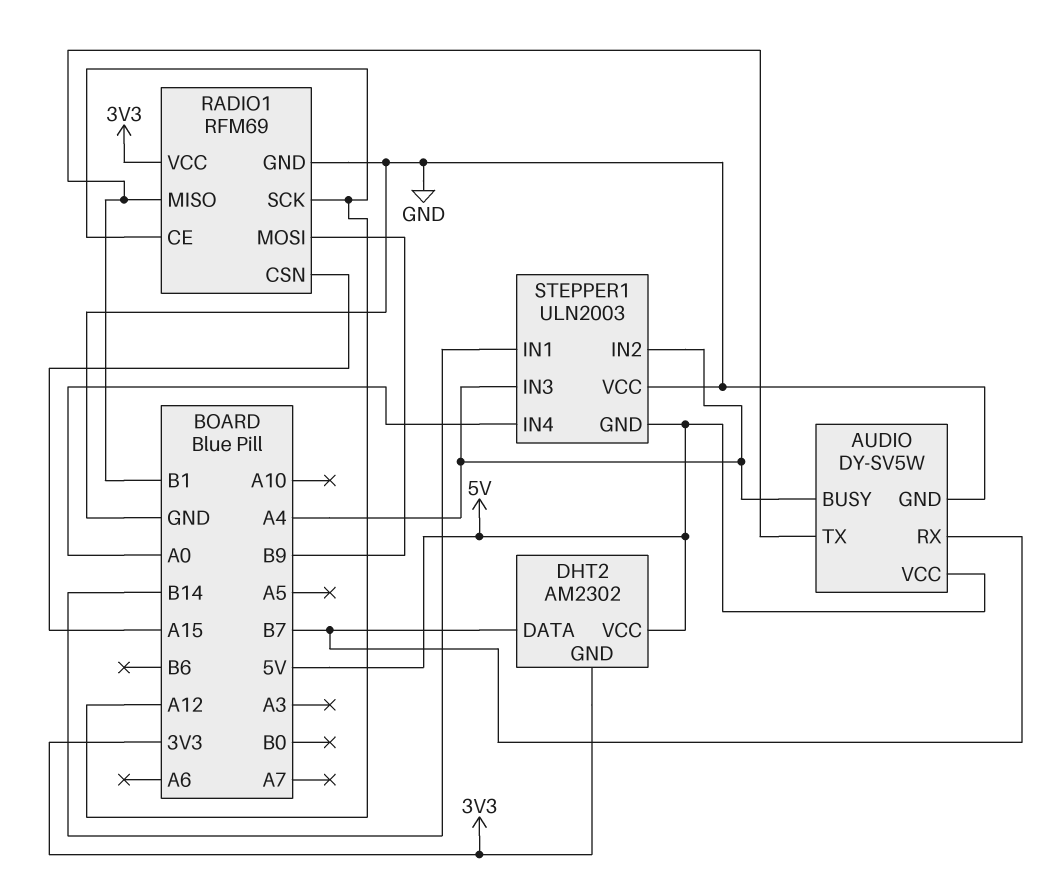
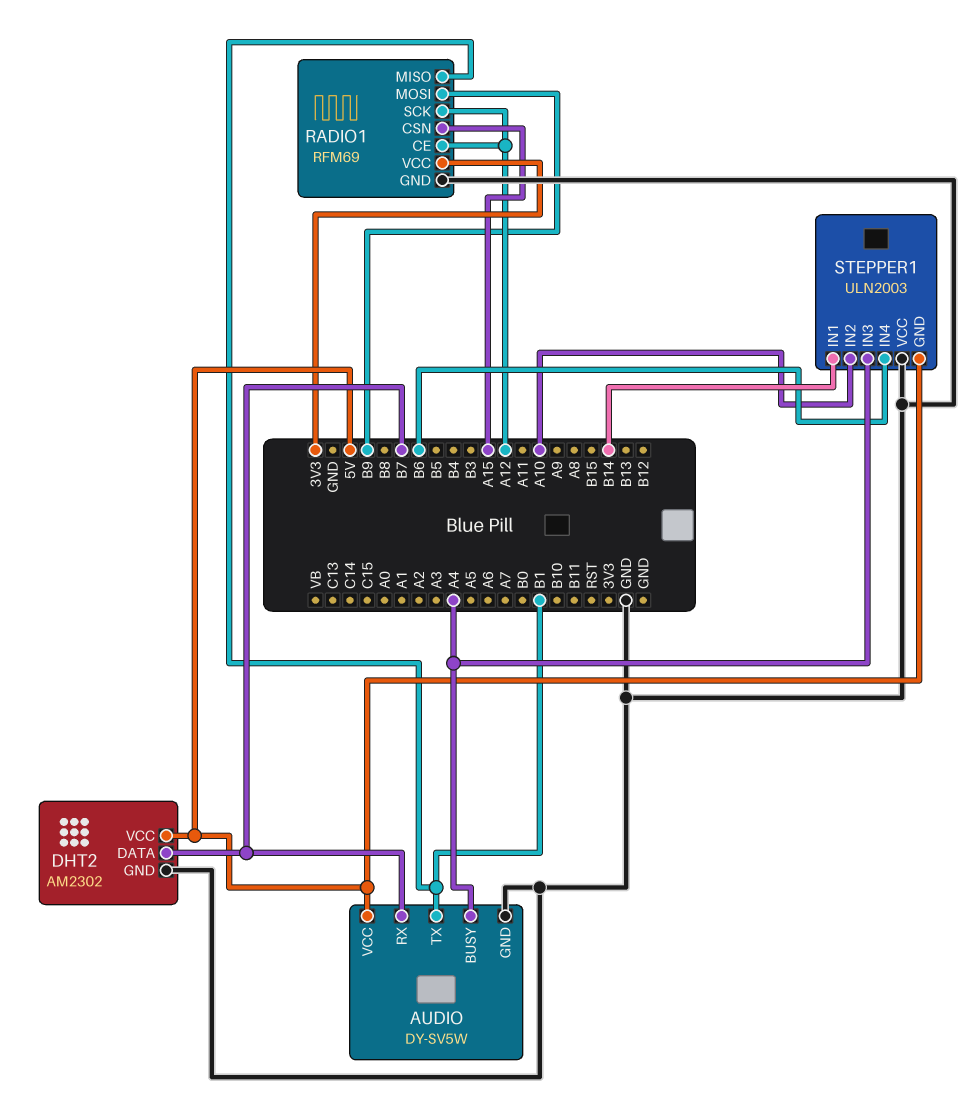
DHT2 pin GND: 3V3 -> GND
STEPPER1 pin IN2: A4 -> A10
STEPPER1 pin IN4: A0 -> B6

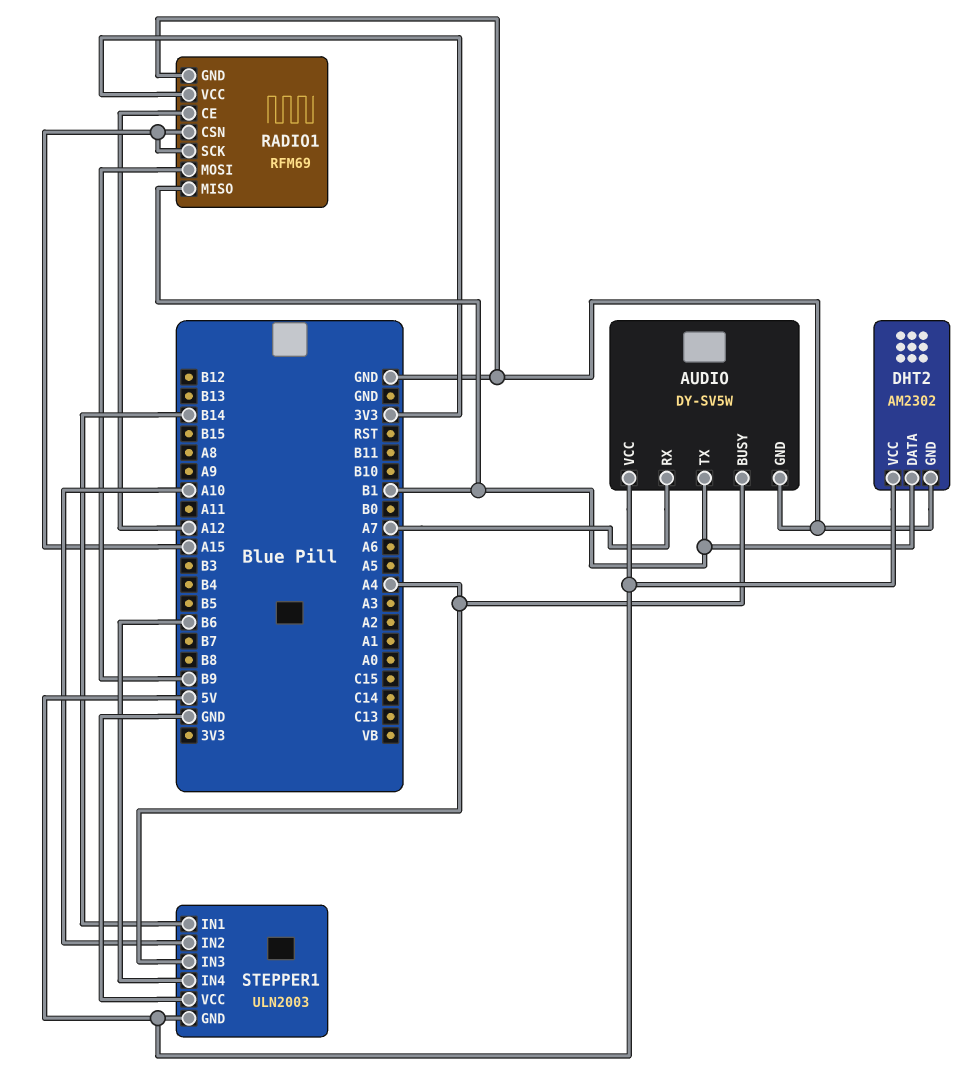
AUDIO pin RX: B7 -> A7
DHT2 pin DATA: B7 -> B1
RADIO1 pin SCK: A12 -> A15

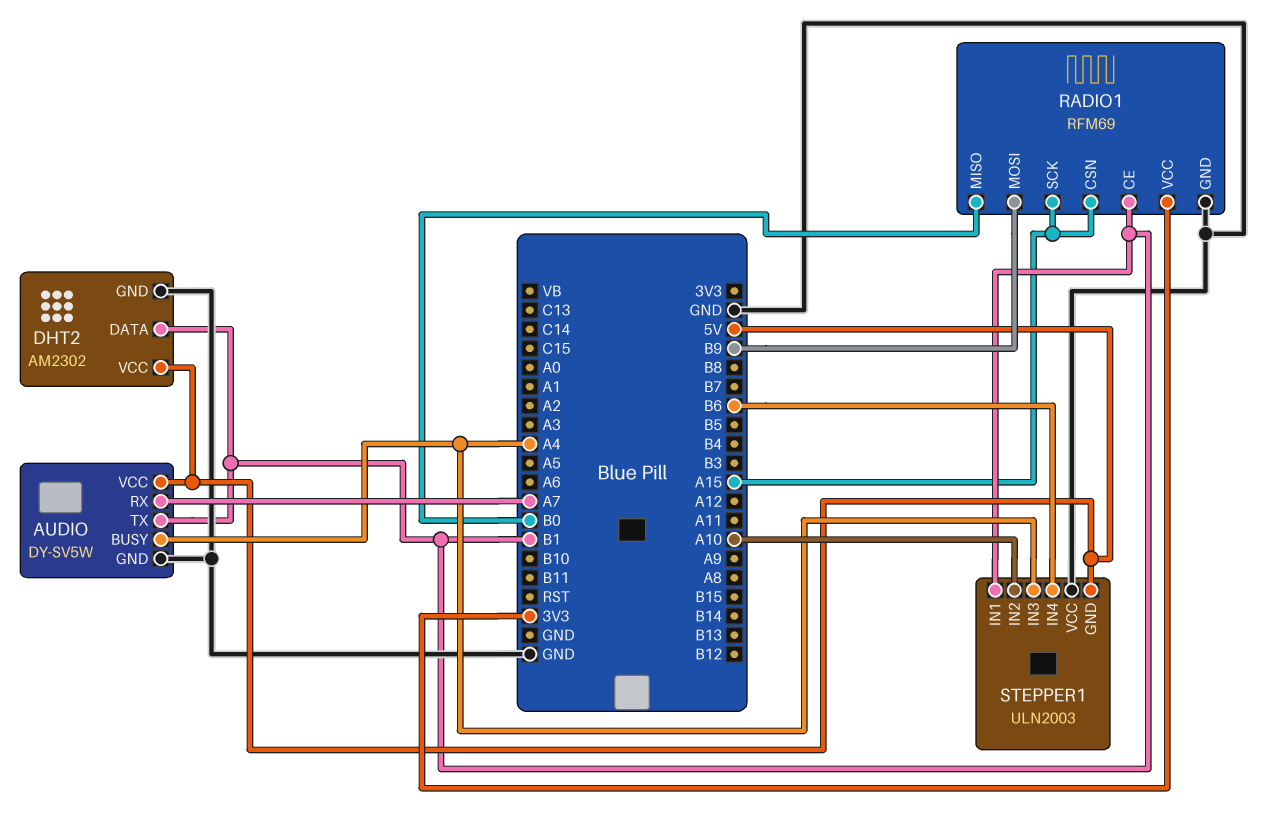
RADIO1 pin CE: A12 -> B1
RADIO1 pin MISO: B1 -> B0
STEPPER1 pin IN1: B14 -> B1

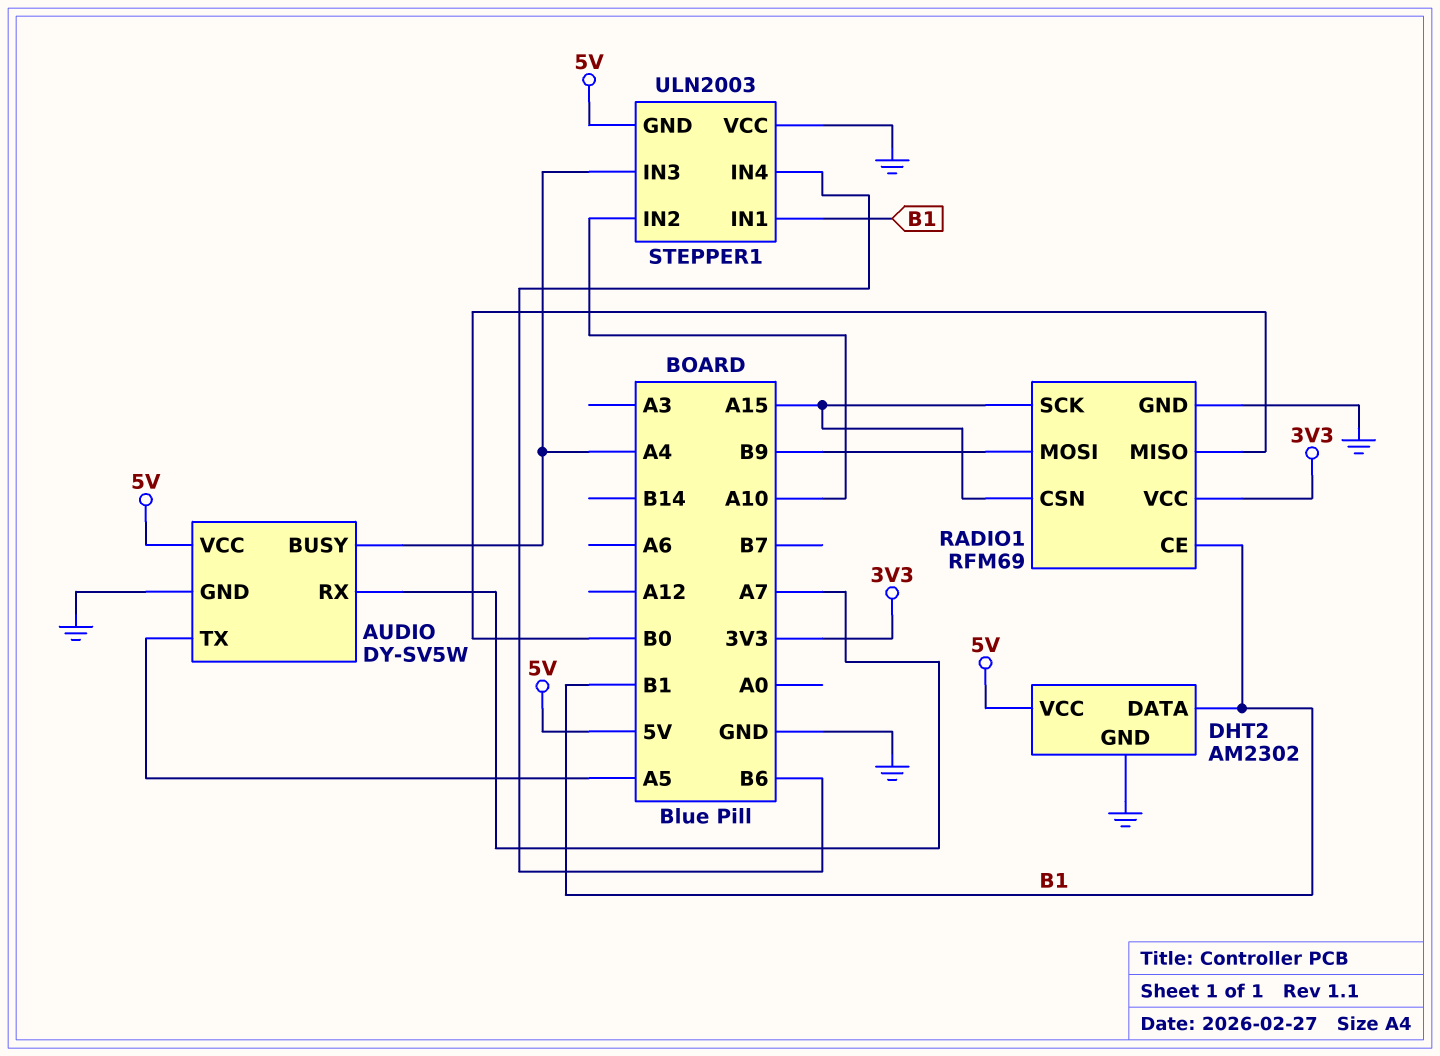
AUDIO pin TX: B1 -> A5

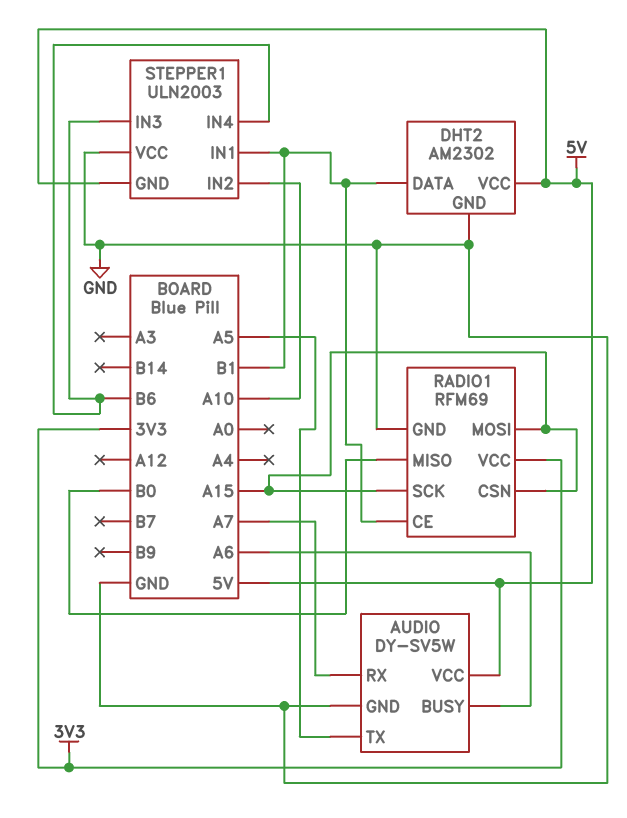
AUDIO pin BUSY: A4 -> A6
RADIO1 pin MOSI: B9 -> A15
STEPPER1 pin IN3: A4 -> B6

